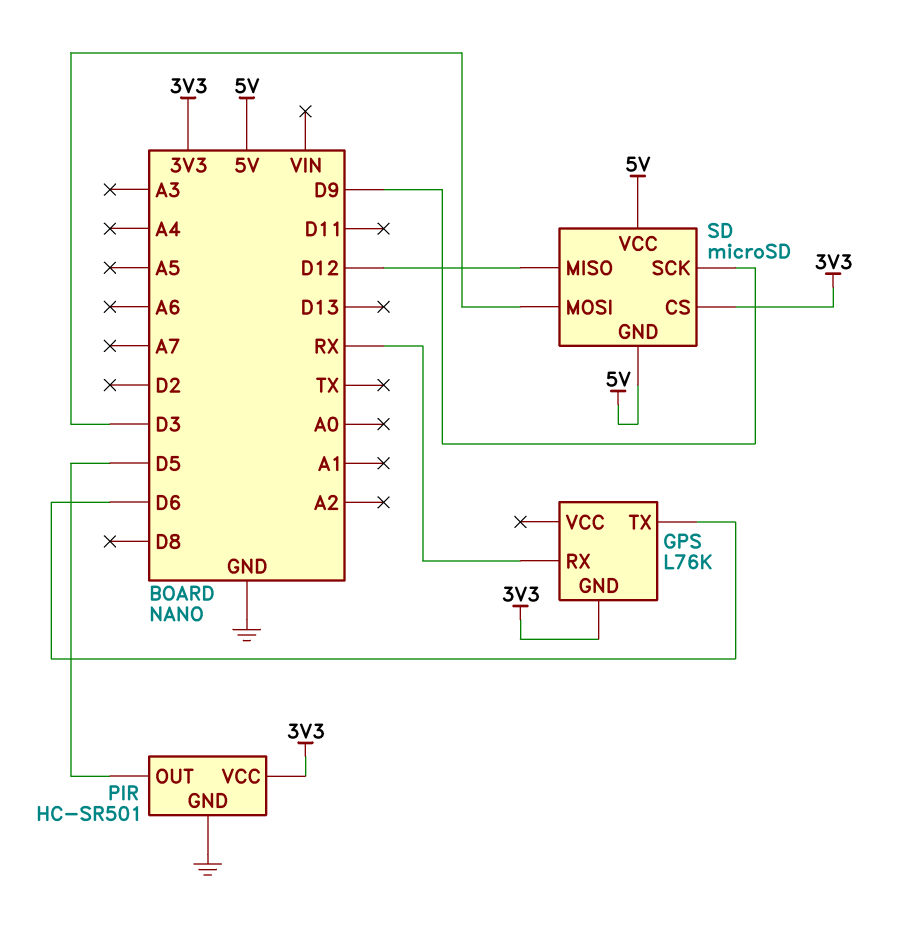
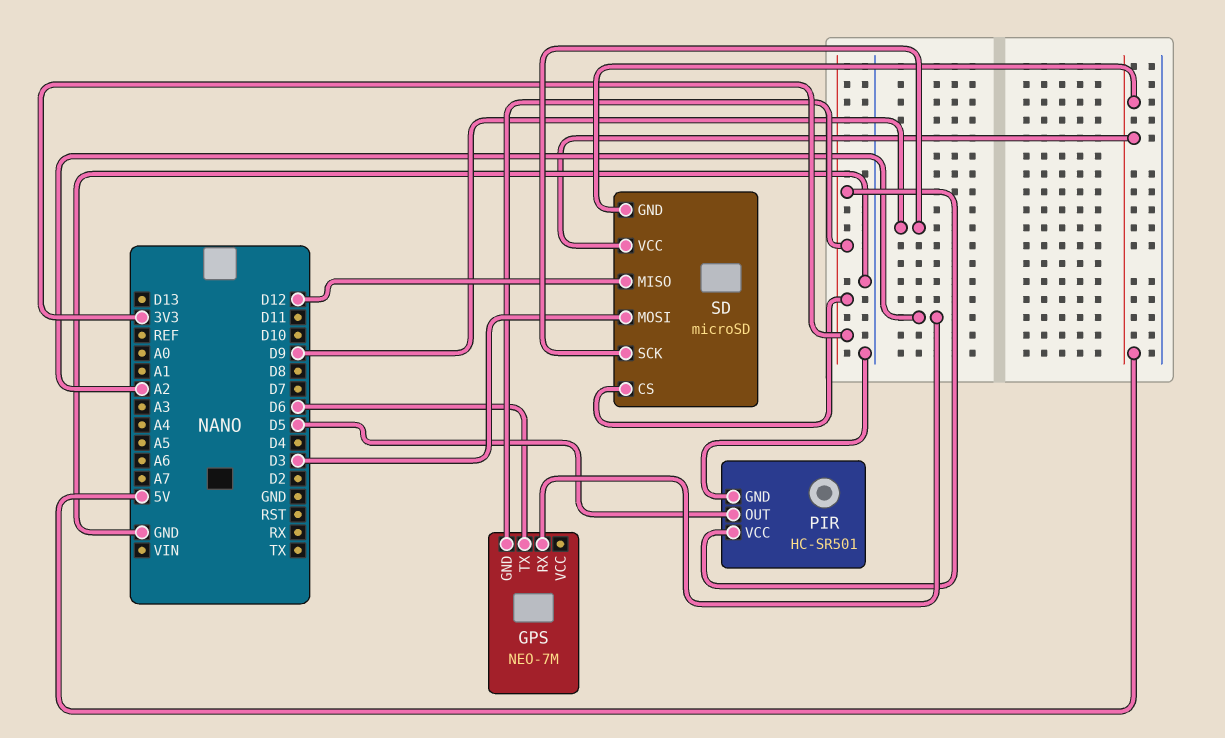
GPS: L76K -> NEO-7M
GPS pin RX: RX -> A2

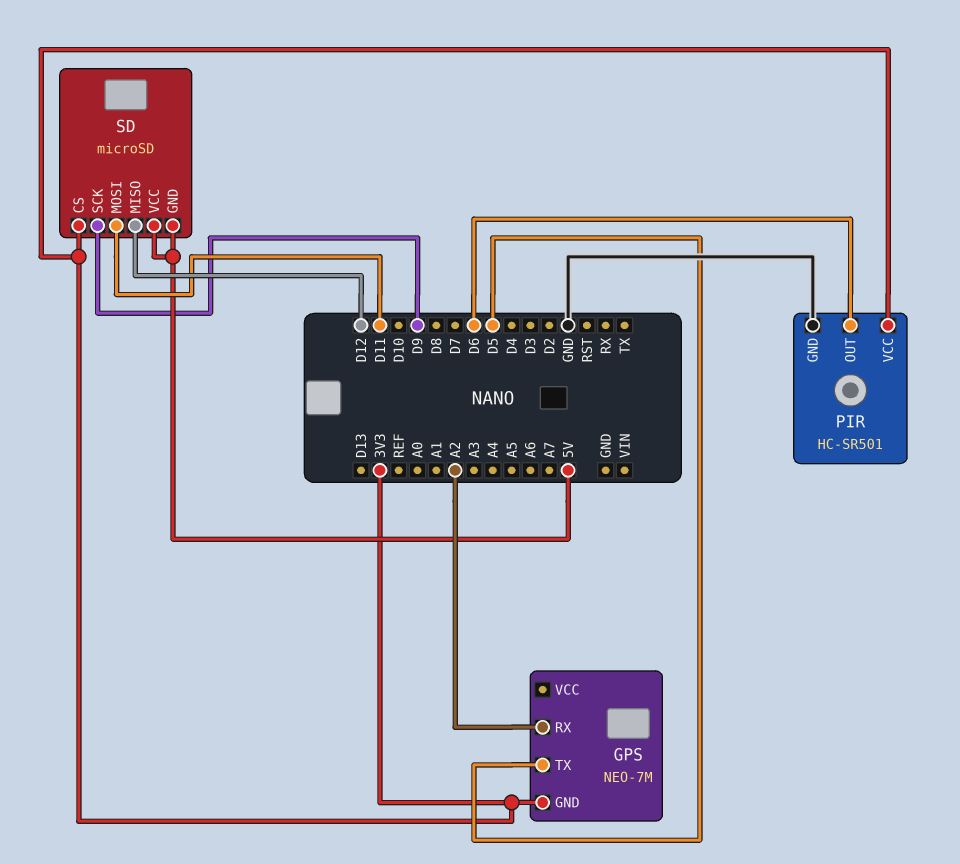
GPS pin TX: D6 -> D5
PIR pin OUT: D5 -> D6
SD pin MOSI: D3 -> D11

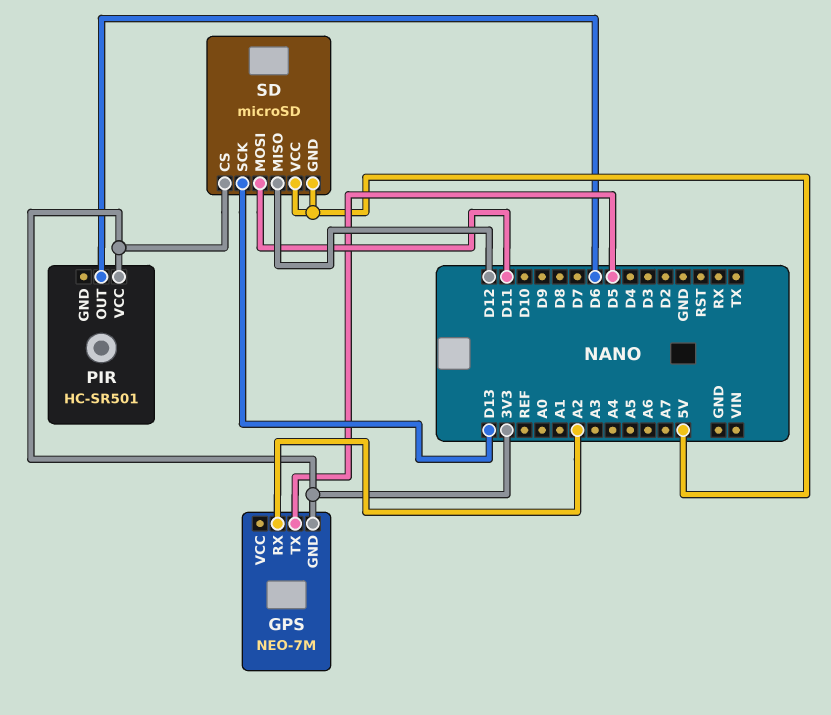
PIR pin GND: GND -> none
SD pin SCK: D9 -> D13

